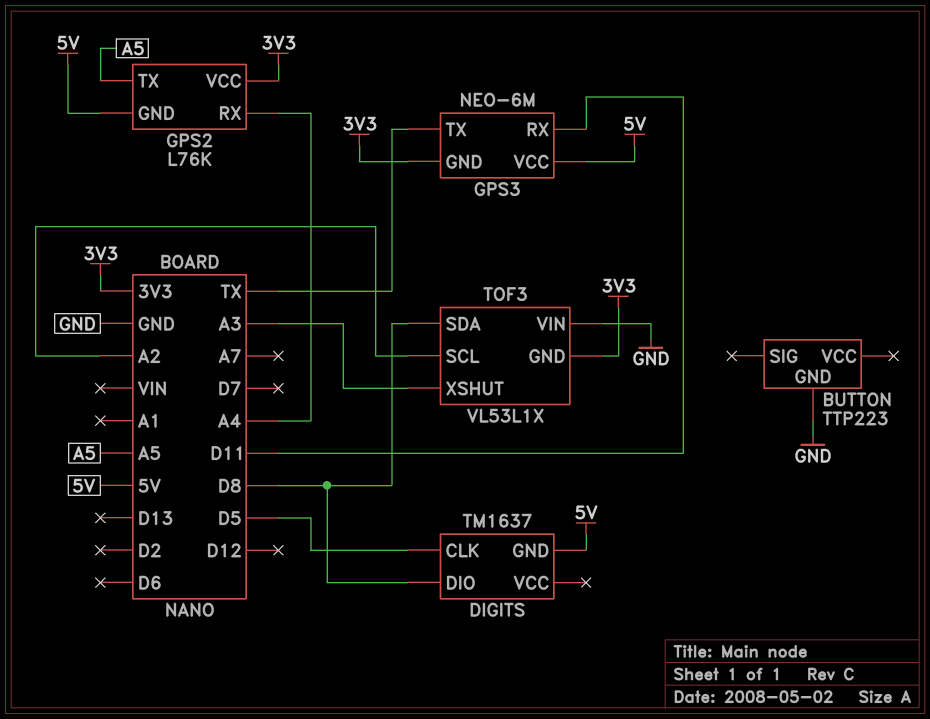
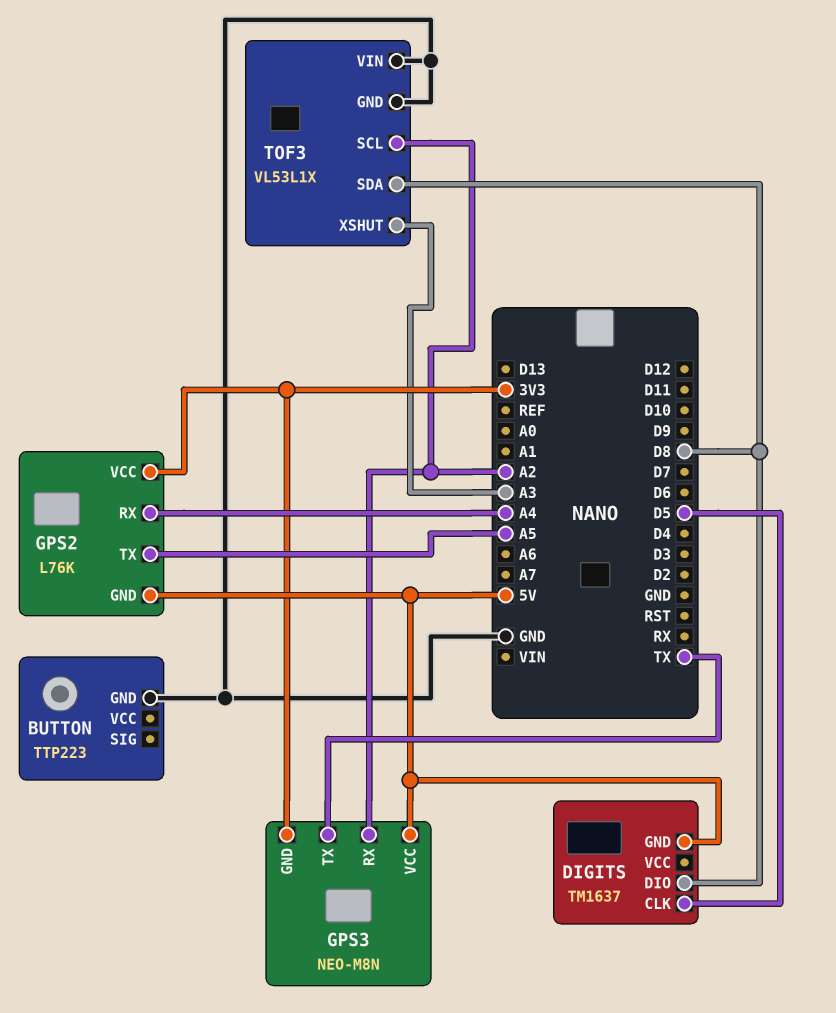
GPS3: NEO-6M -> NEO-M8N
GPS3 pin RX: D11 -> A2
TOF3 pin GND: 3V3 -> GND

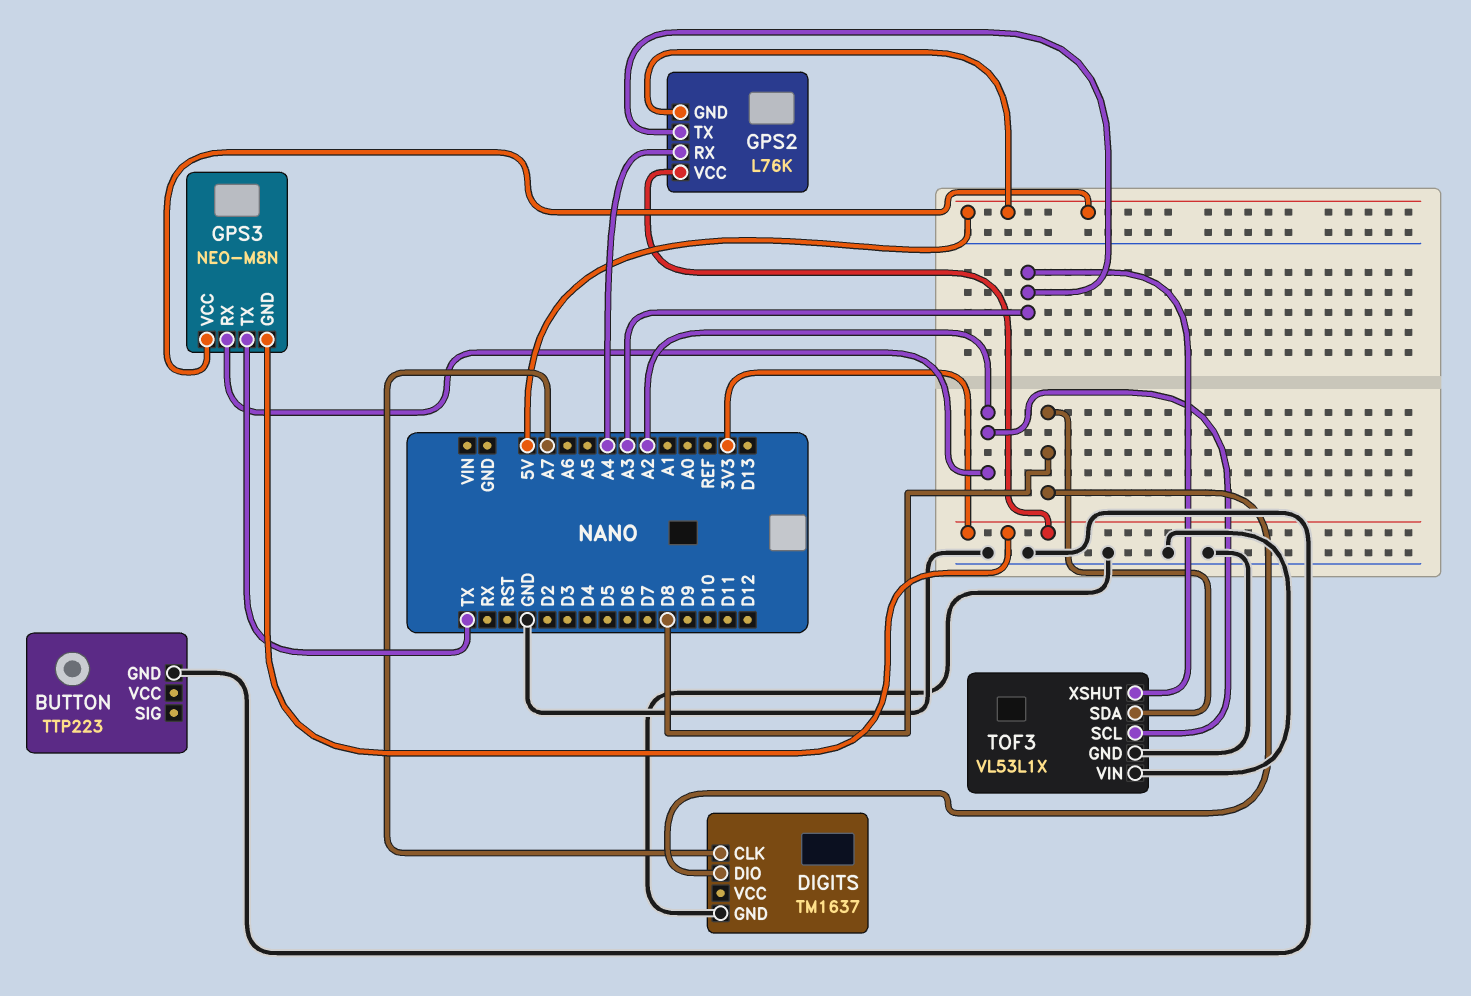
DIGITS pin CLK: D5 -> A7
DIGITS pin GND: 5V -> GND
GPS2 pin TX: A5 -> A3

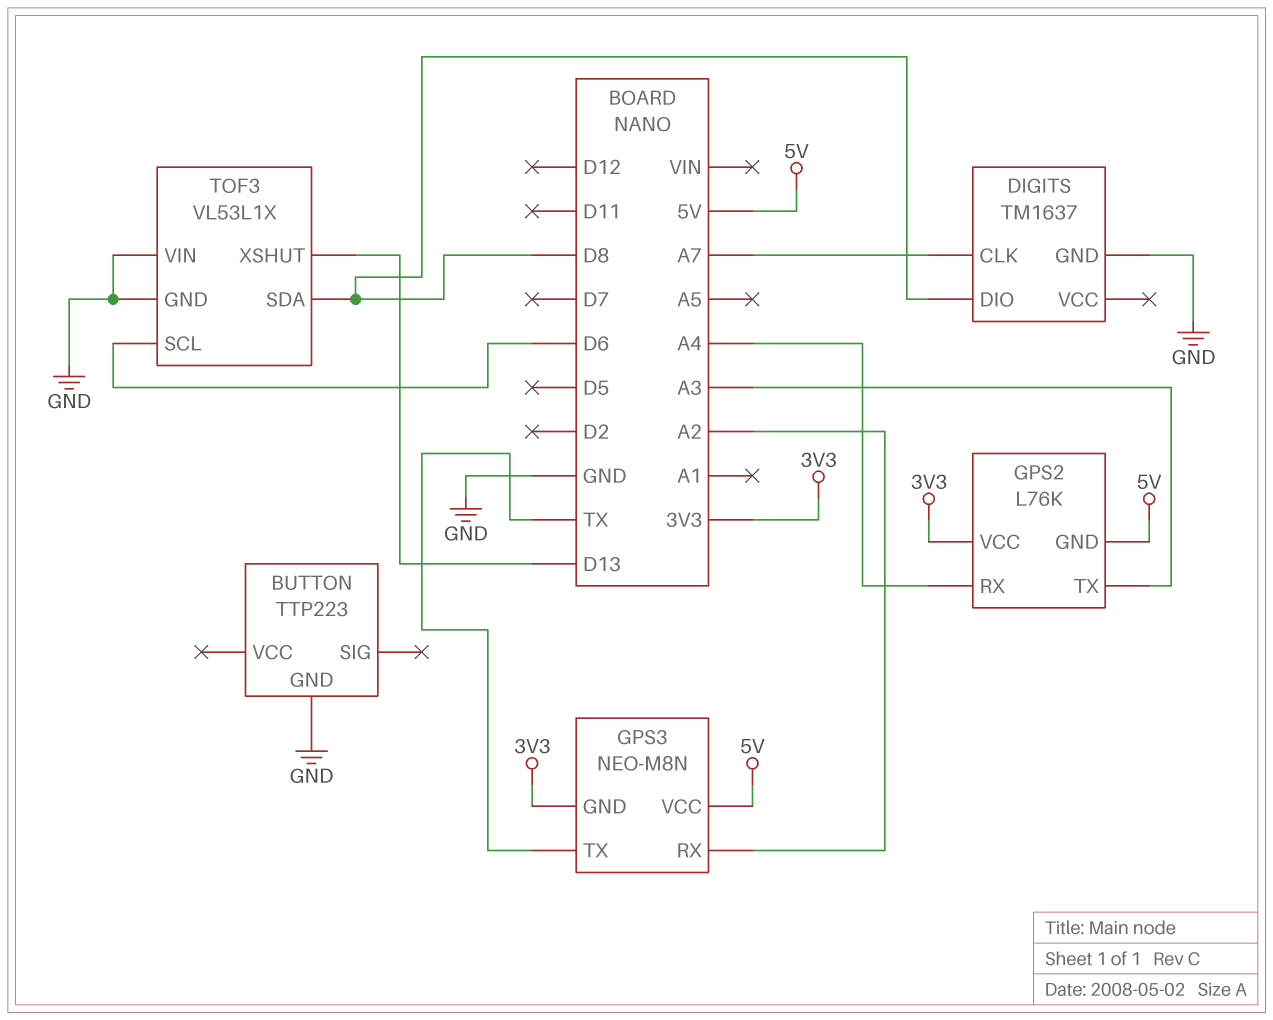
TOF3 pin SCL: A2 -> D6
TOF3 pin XSHUT: A3 -> D13

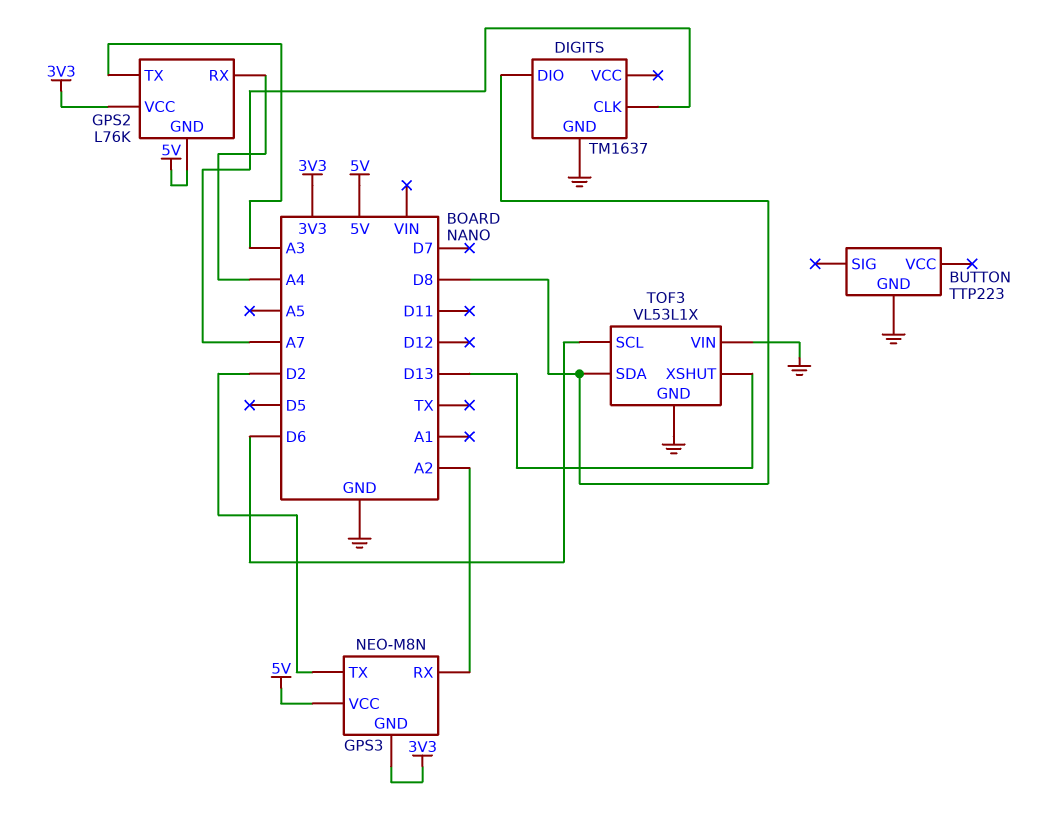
GPS3 pin TX: TX -> D2

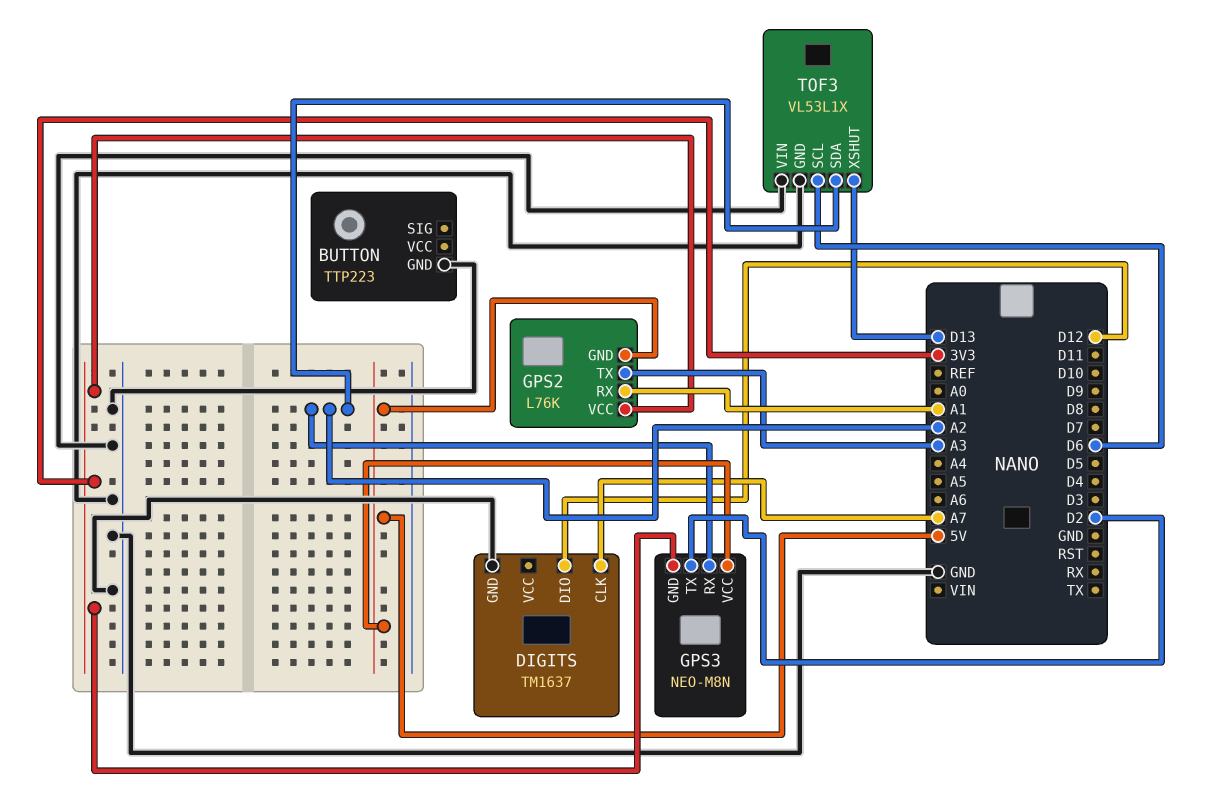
DIGITS pin DIO: D8 -> D12
GPS2 pin RX: A4 -> A1
TOF3 pin SDA: D8 -> A2

